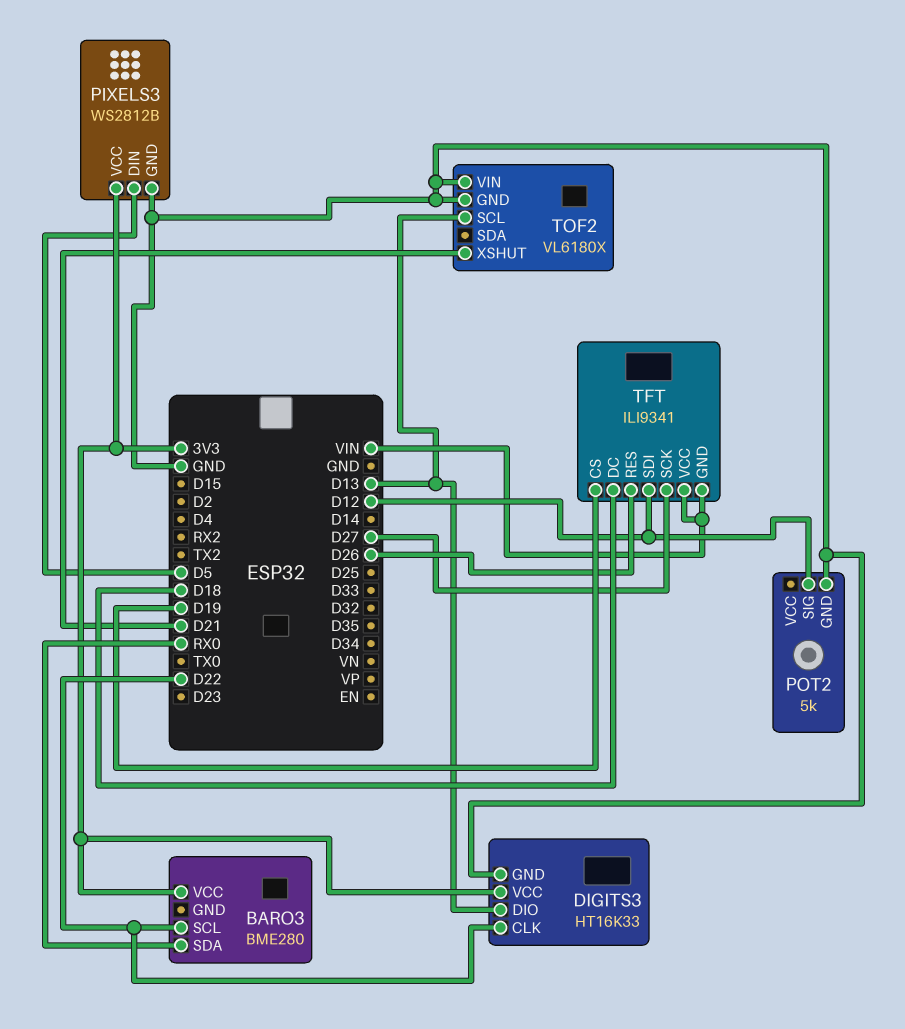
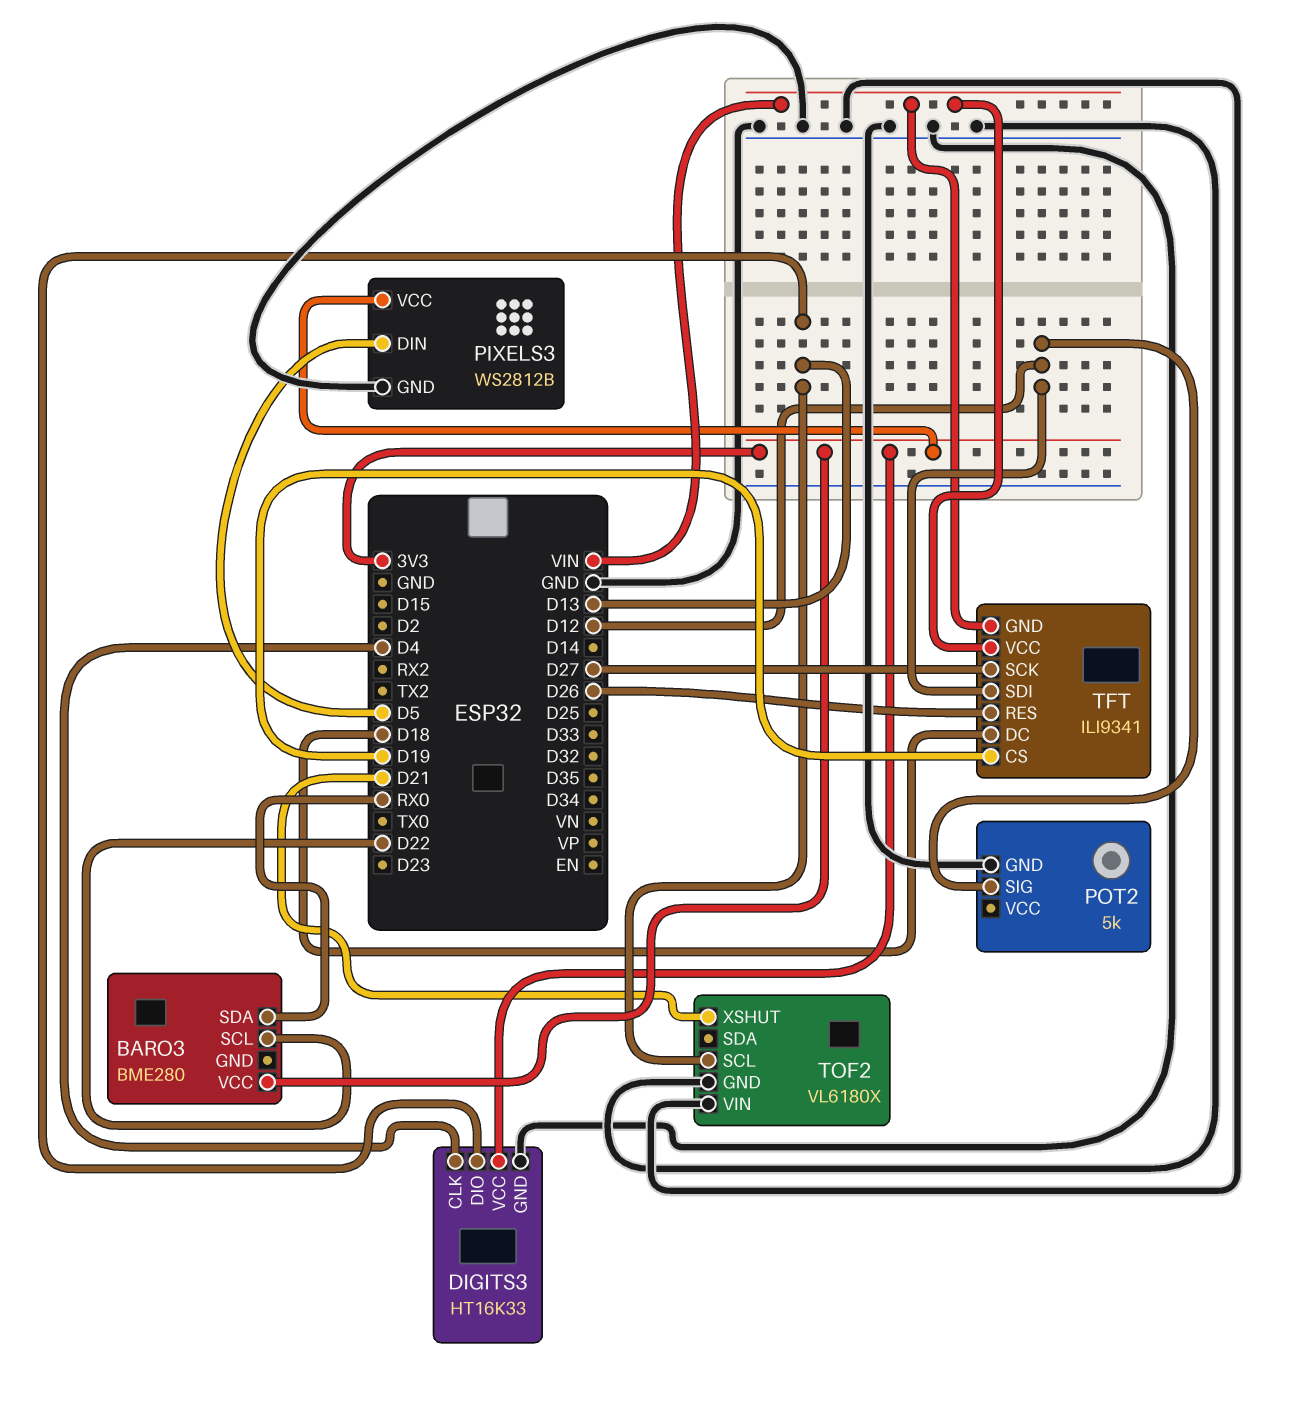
DIGITS3 pin CLK: D22 -> D4

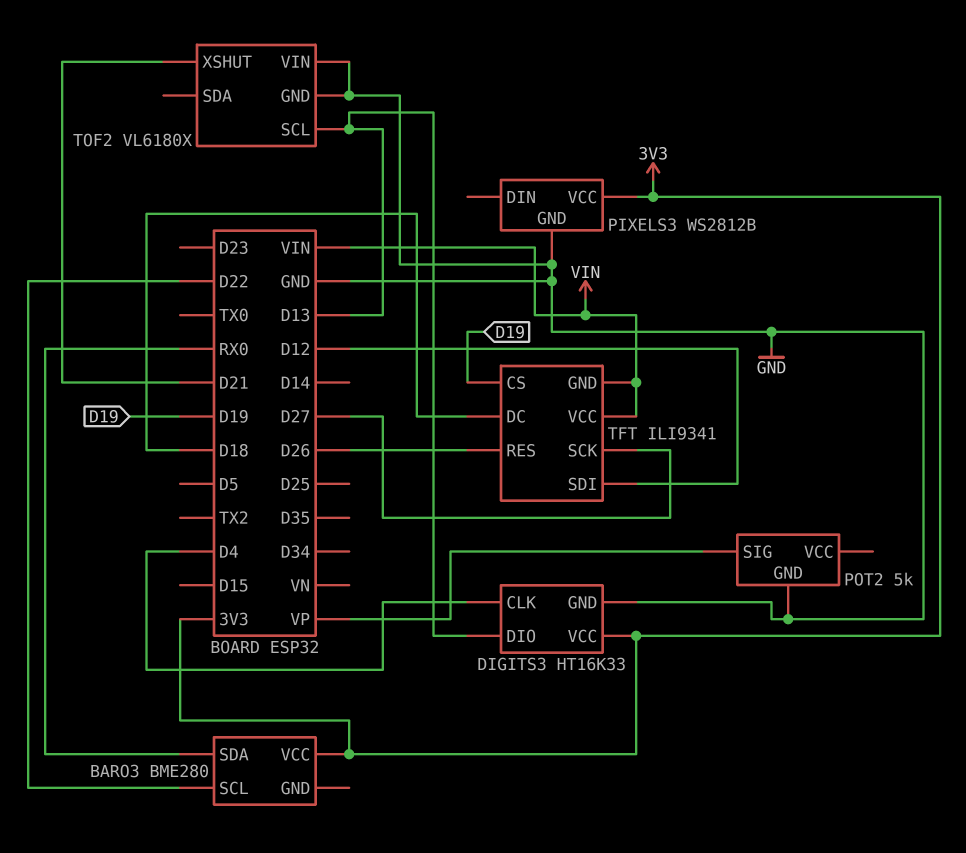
PIXELS3 pin DIN: D5 -> none
POT2 pin SIG: D12 -> VP

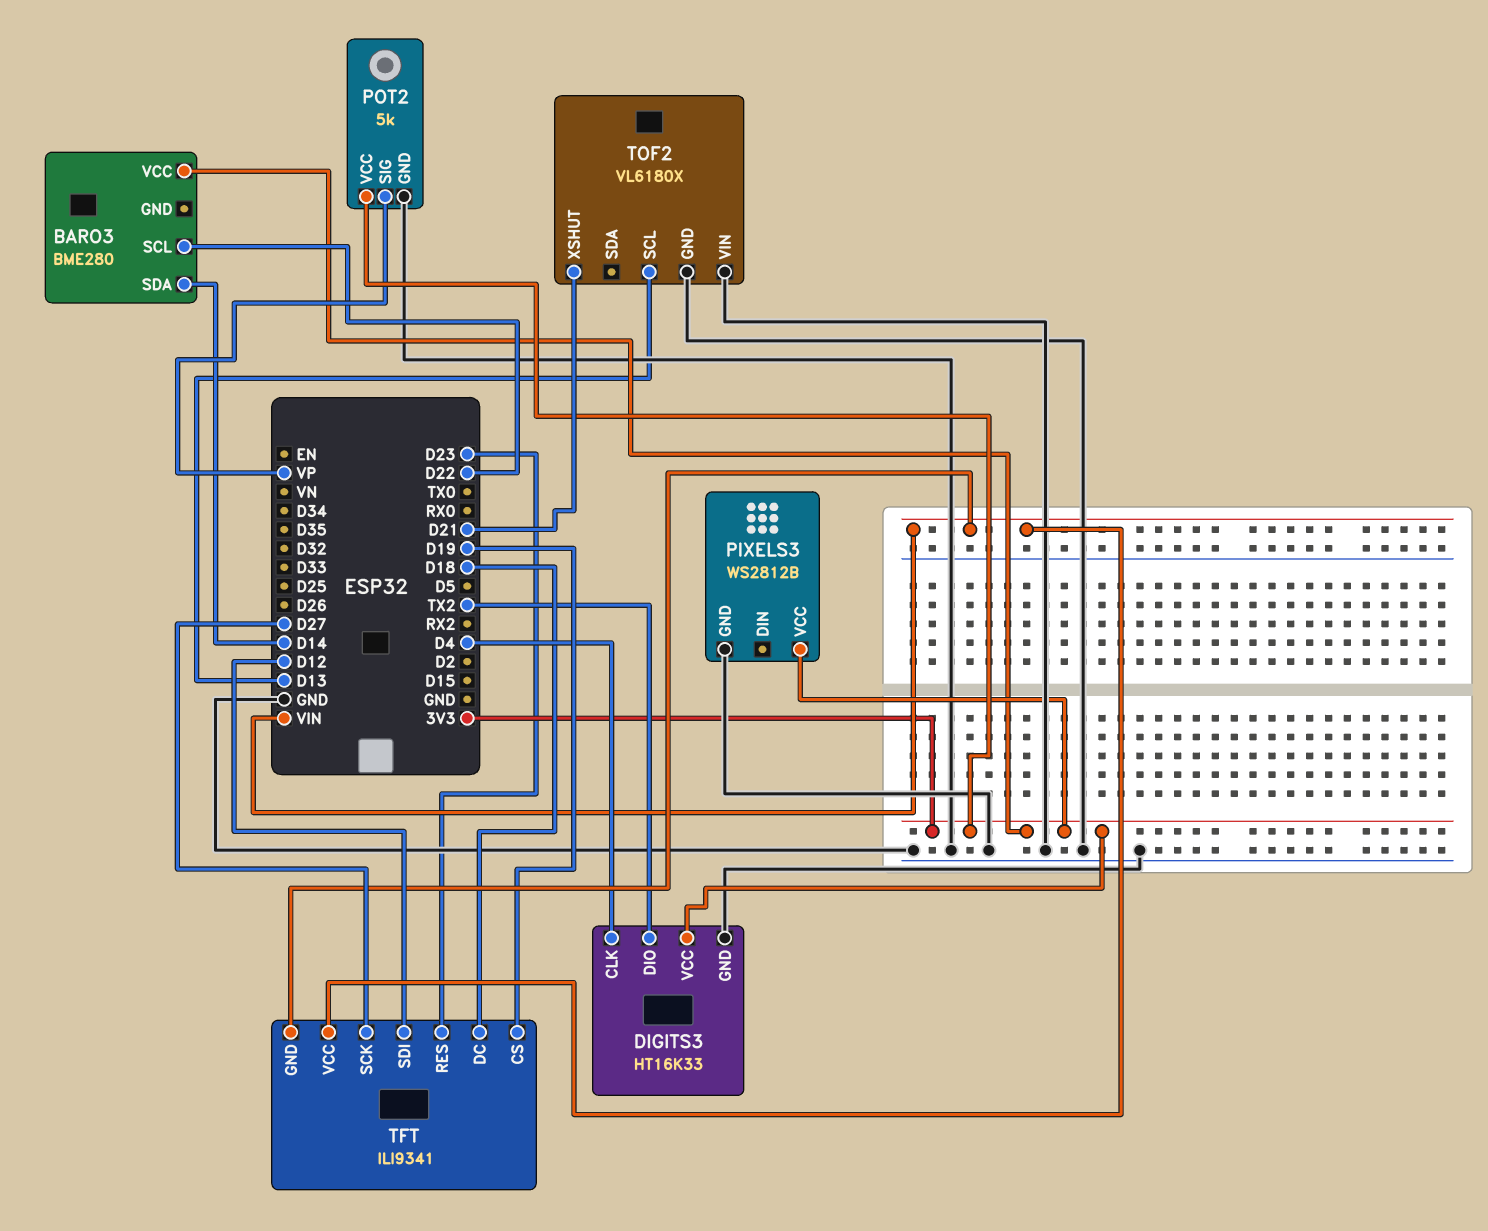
BARO3 pin SDA: RX0 -> D14
DIGITS3 pin DIO: D13 -> TX2
POT2 pin VCC: none -> 3V3
TFT pin RES: D26 -> D23

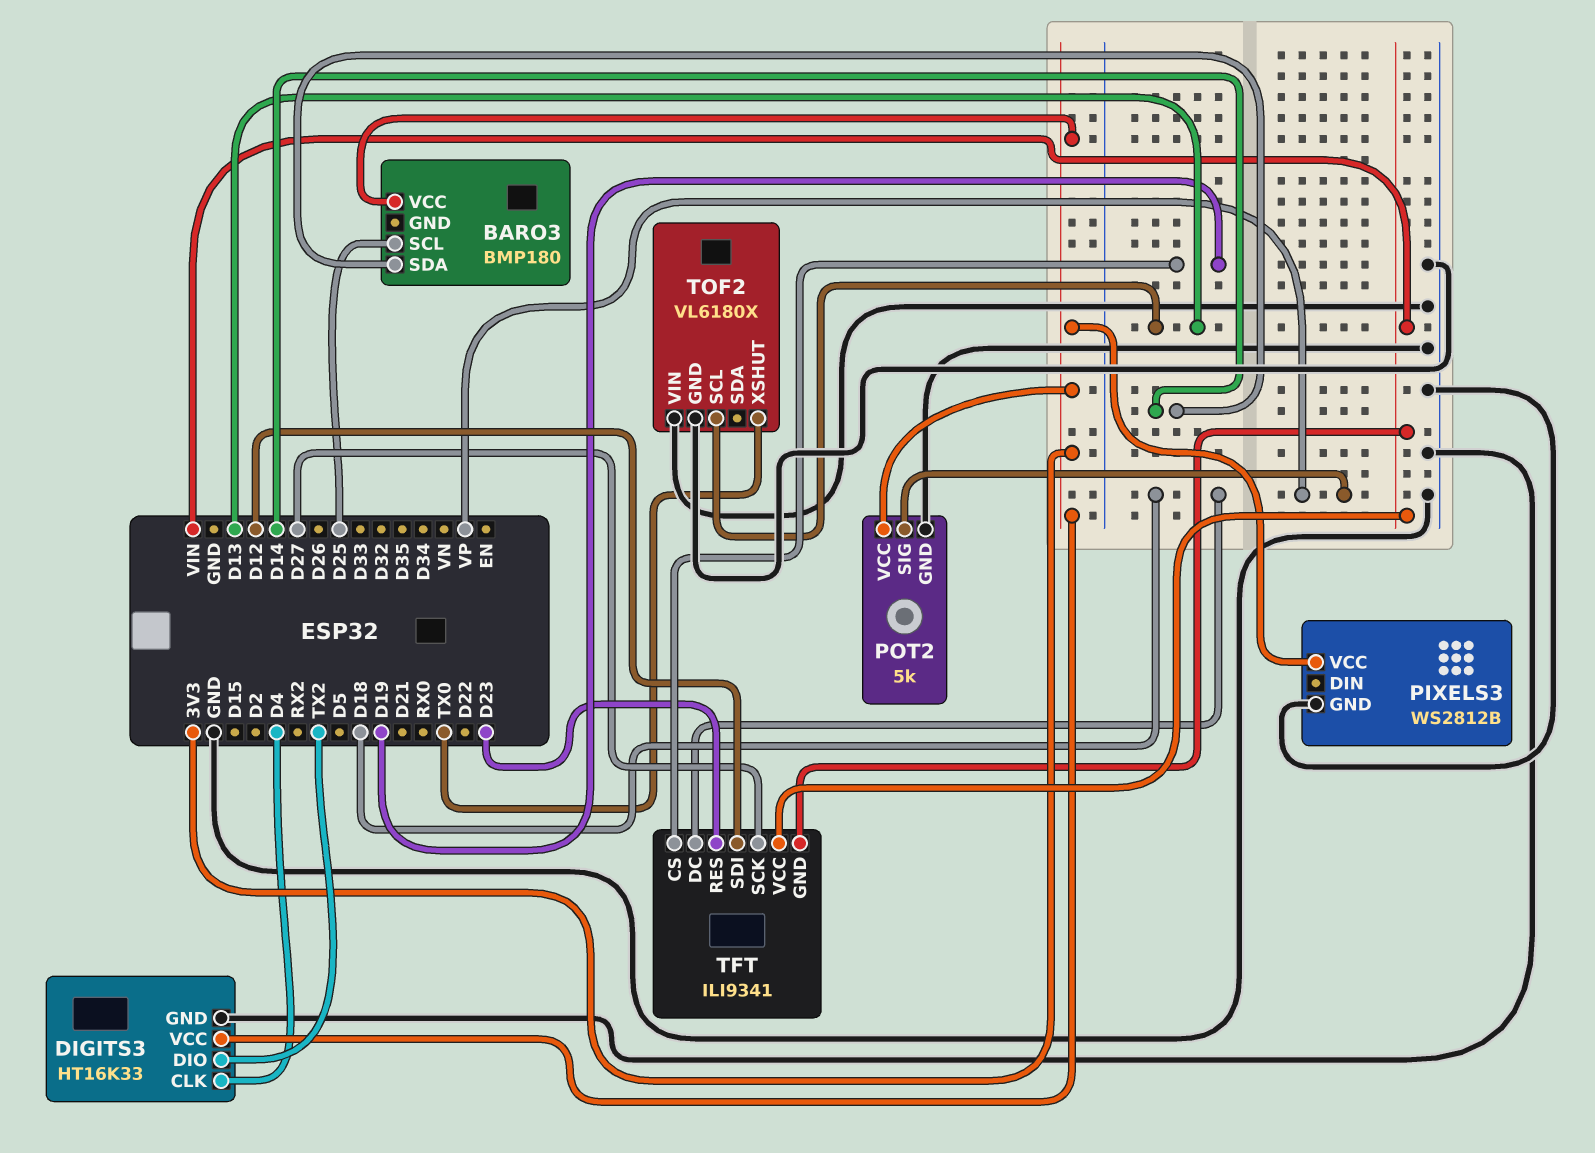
BARO3: BME280 -> BMP180
BARO3 pin SCL: D22 -> D25
TOF2 pin XSHUT: D21 -> TX0

